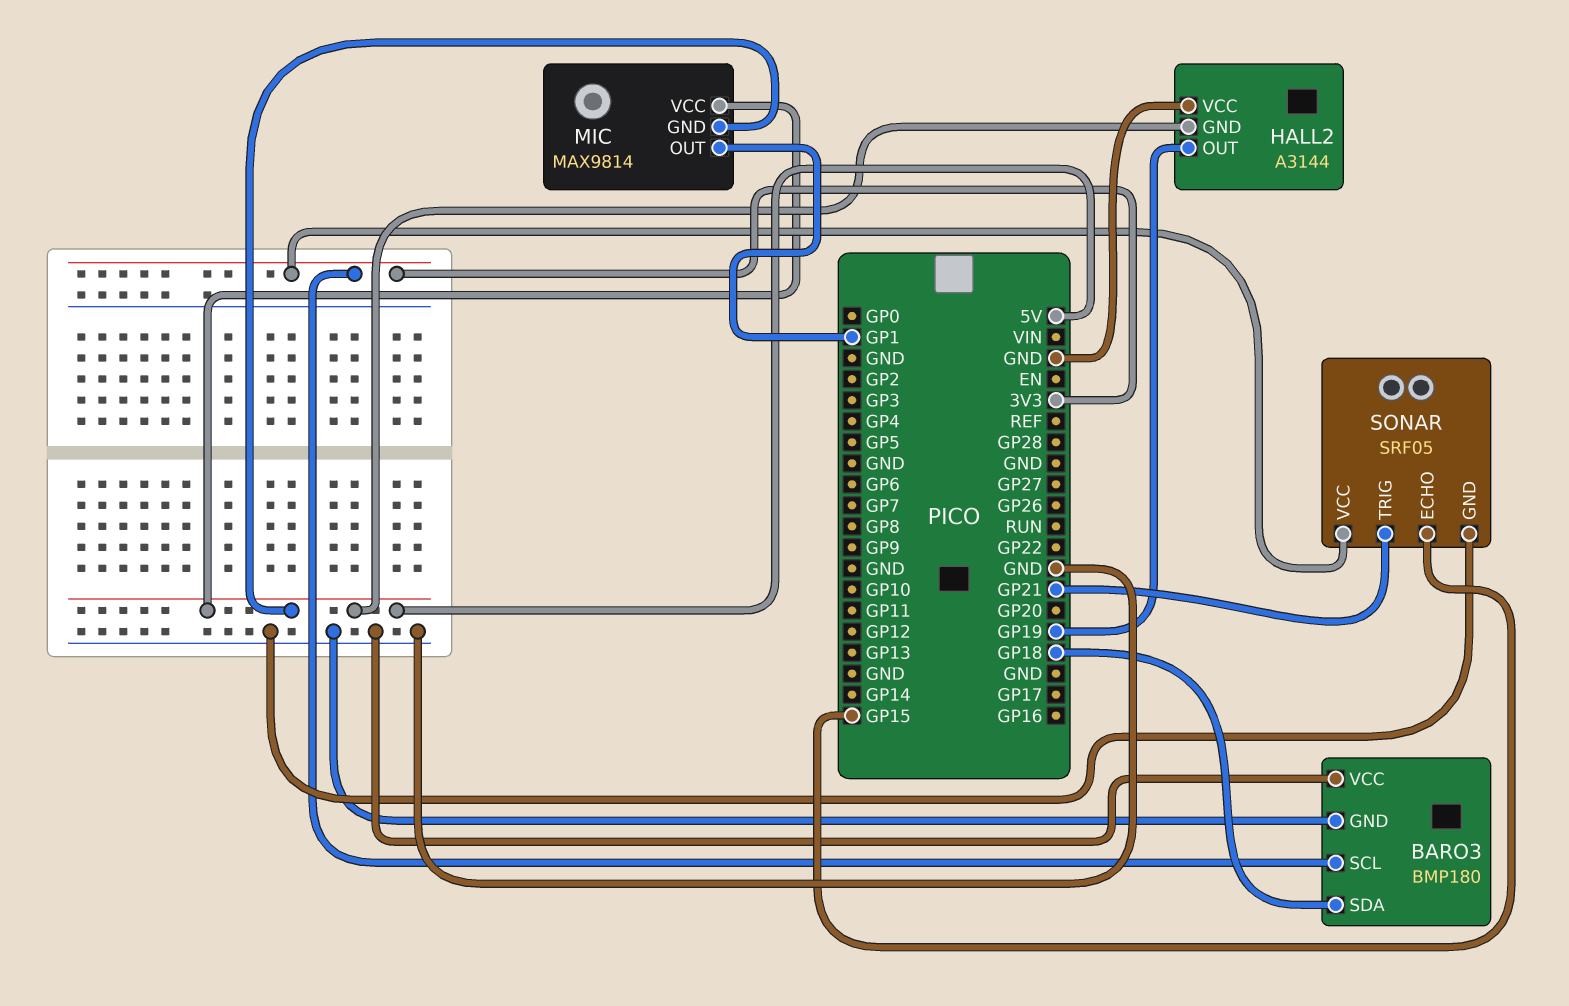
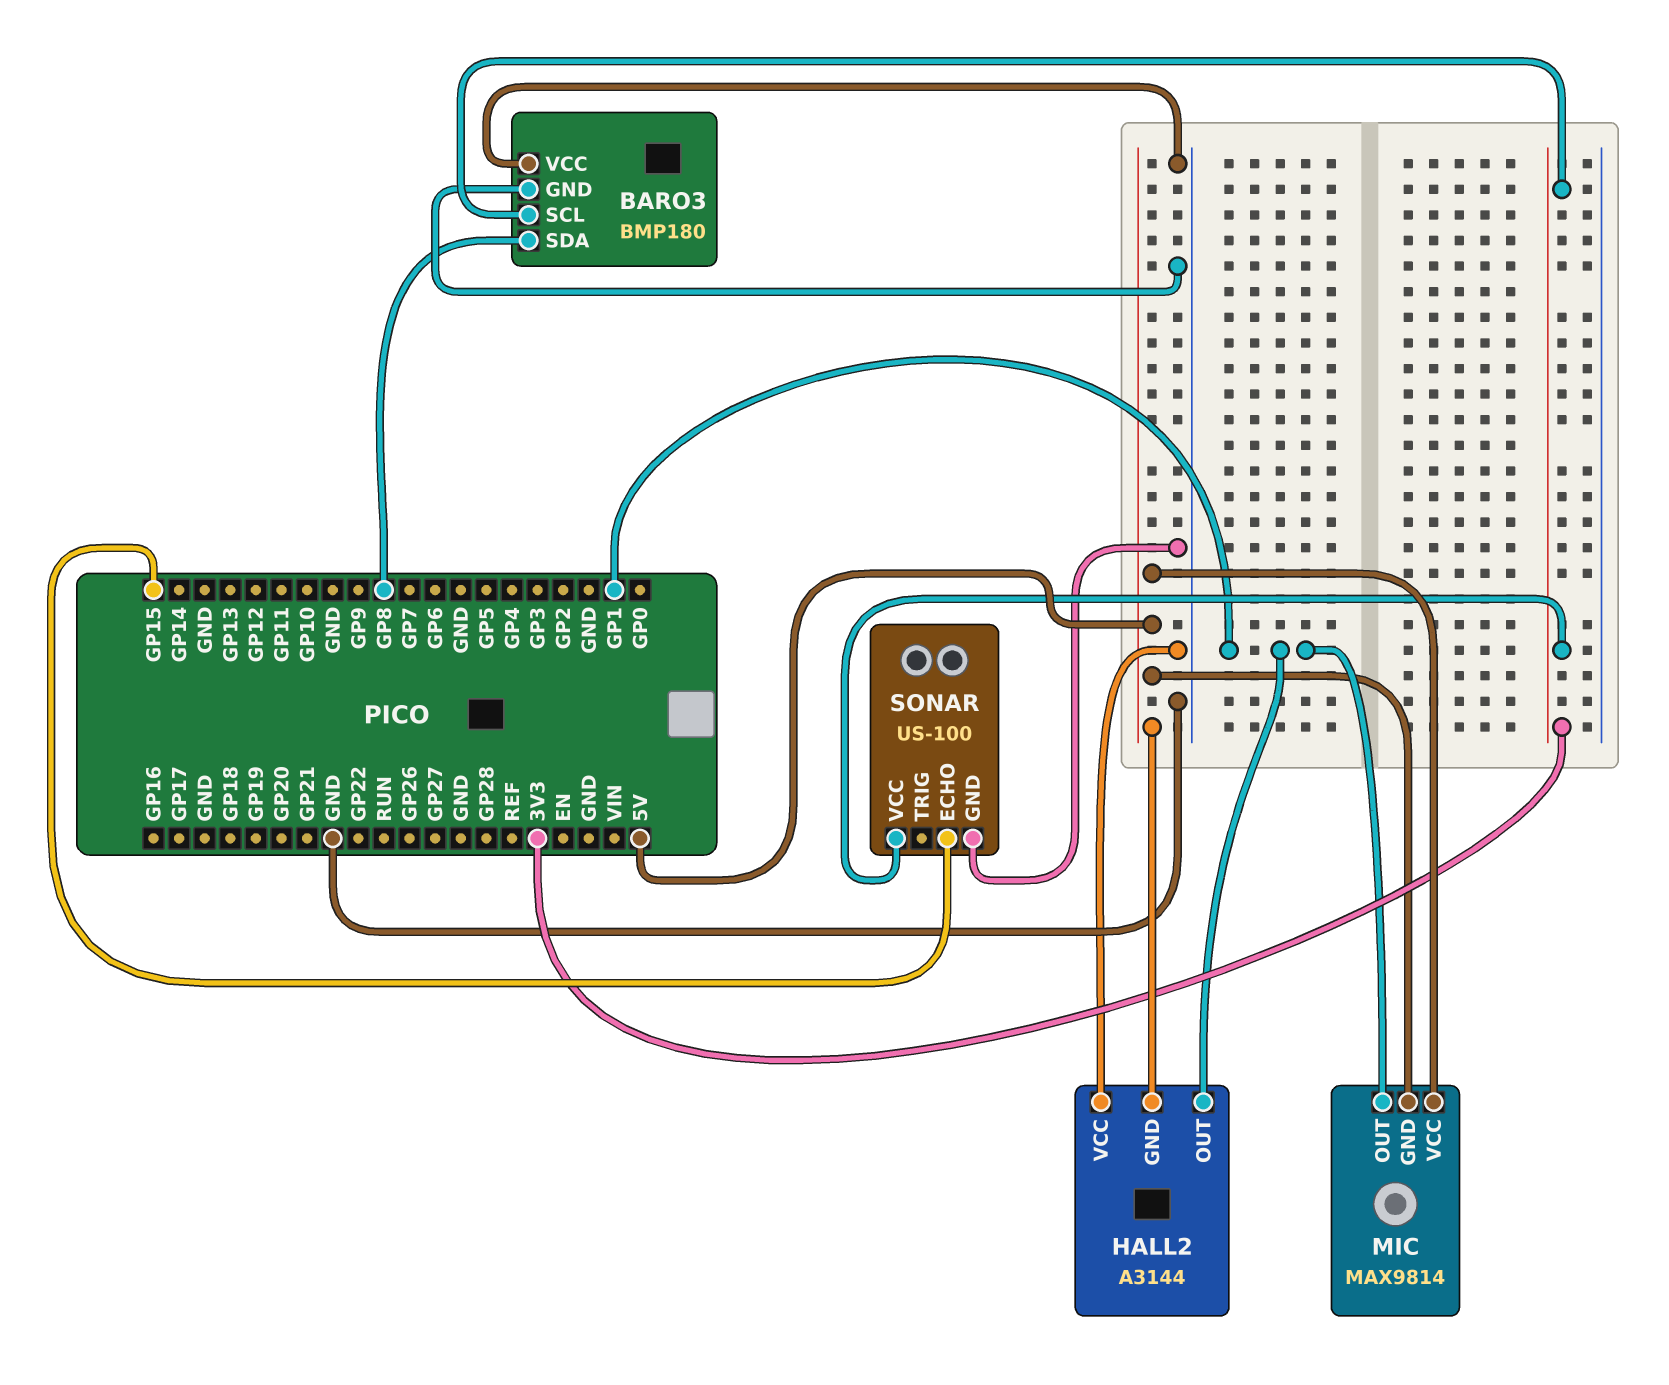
BARO3 pin SDA: GP18 -> GP8
HALL2 pin OUT: GP19 -> GP1
SONAR: SRF05 -> US-100
SONAR pin TRIG: GP21 -> none

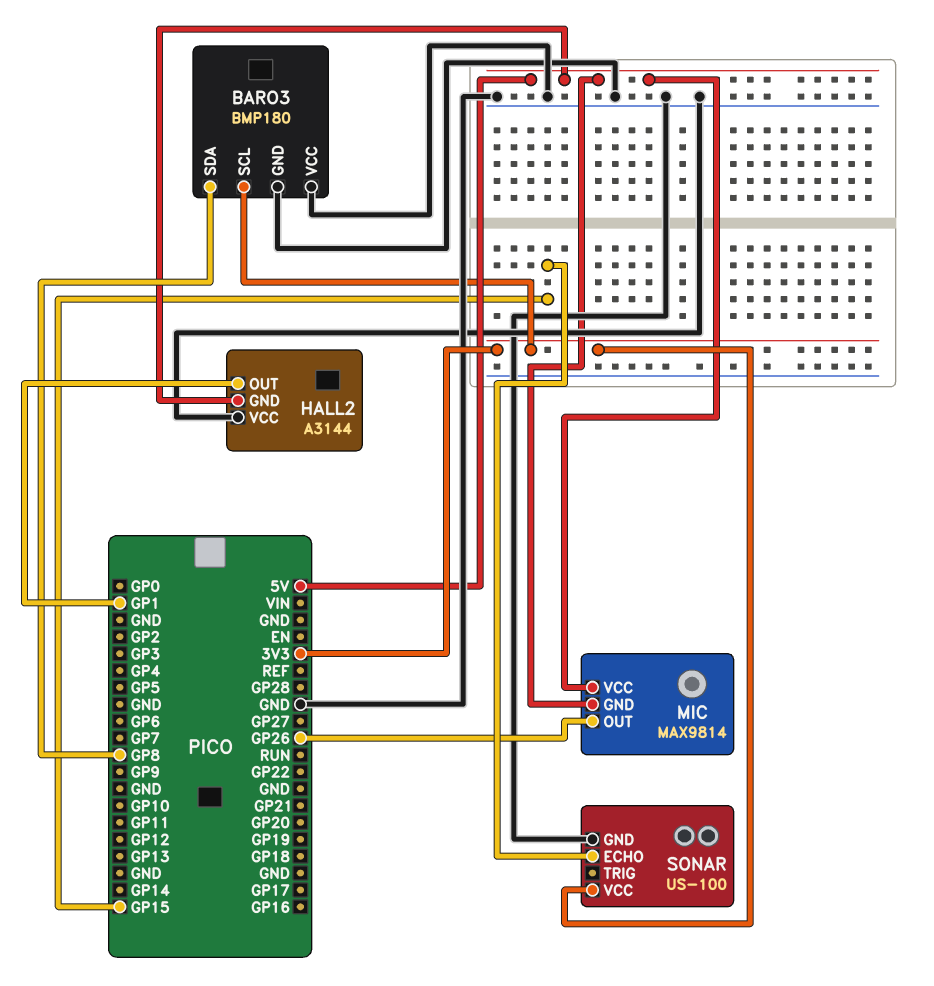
MIC pin OUT: GP1 -> GP26

